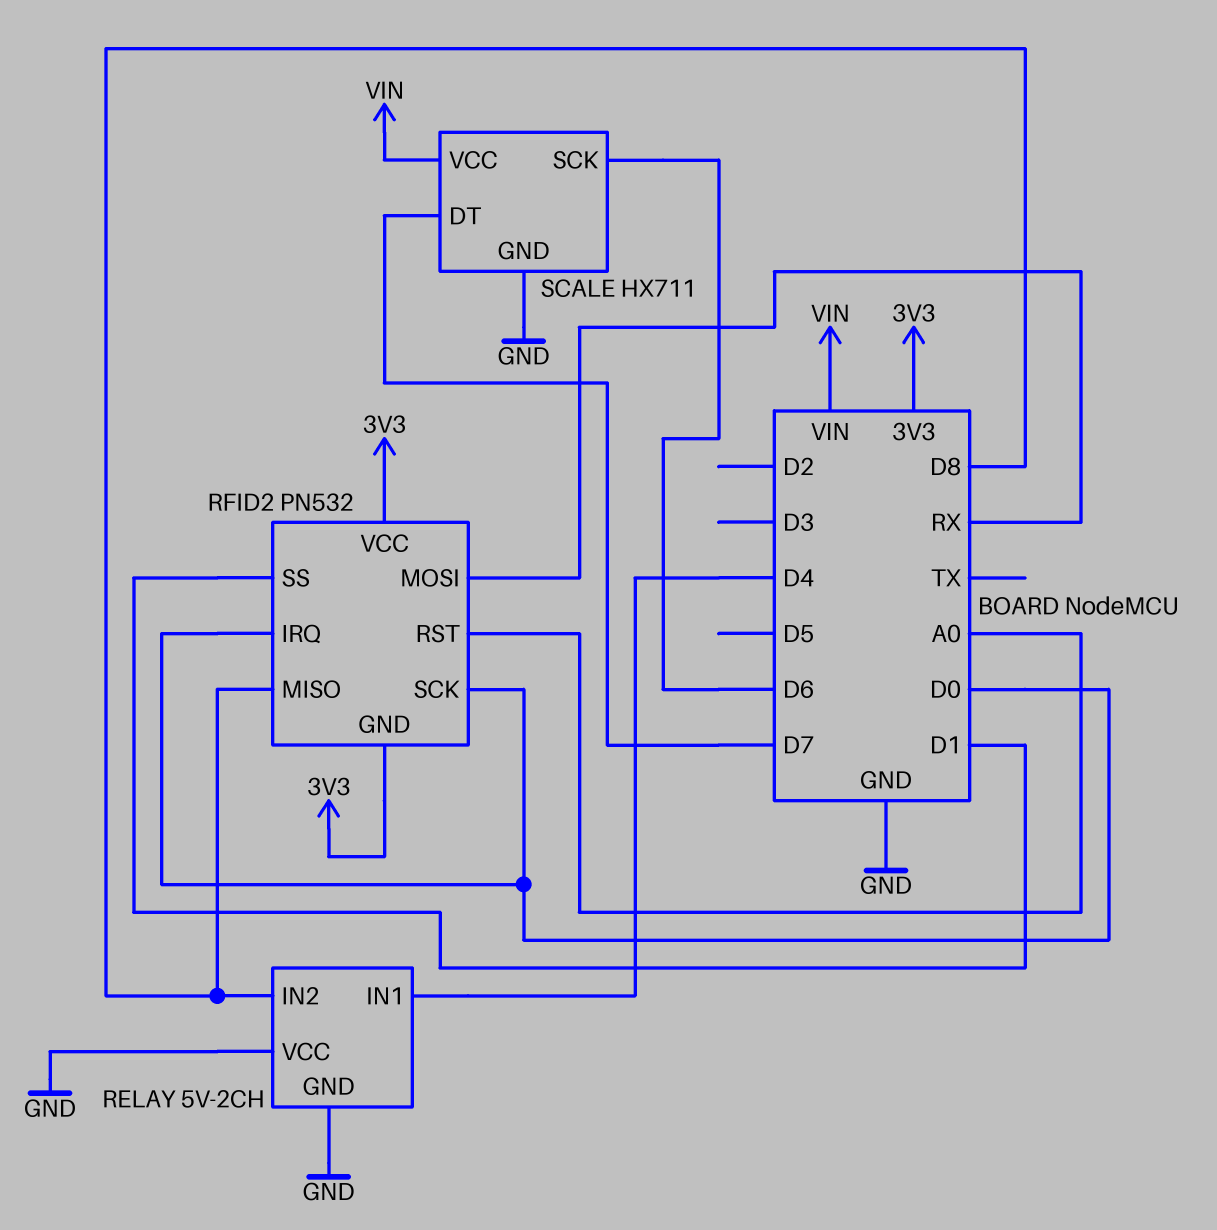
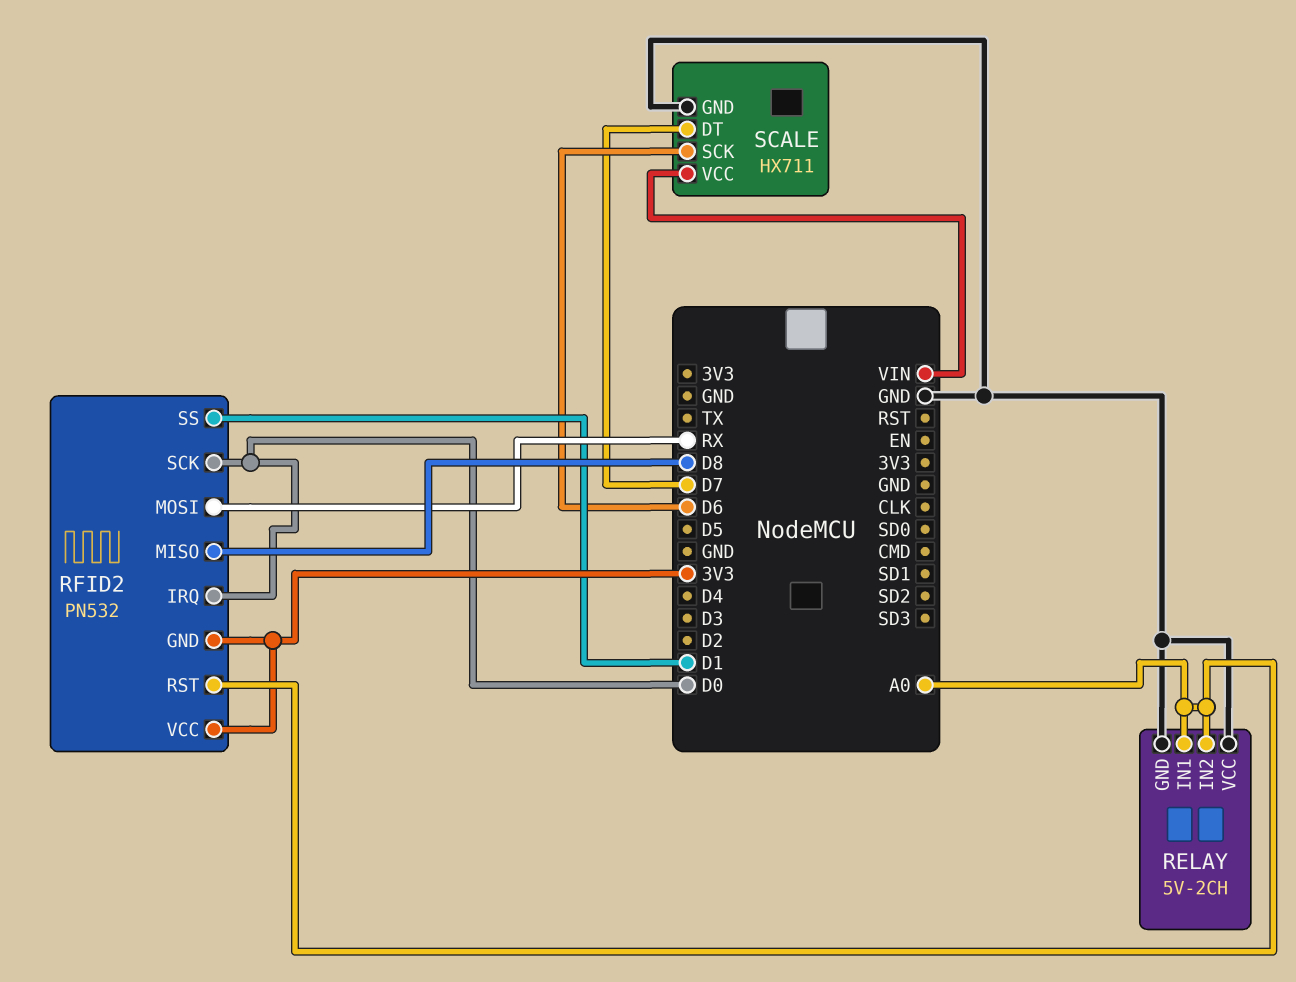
RELAY pin IN1: D4 -> A0
RELAY pin IN2: D8 -> A0

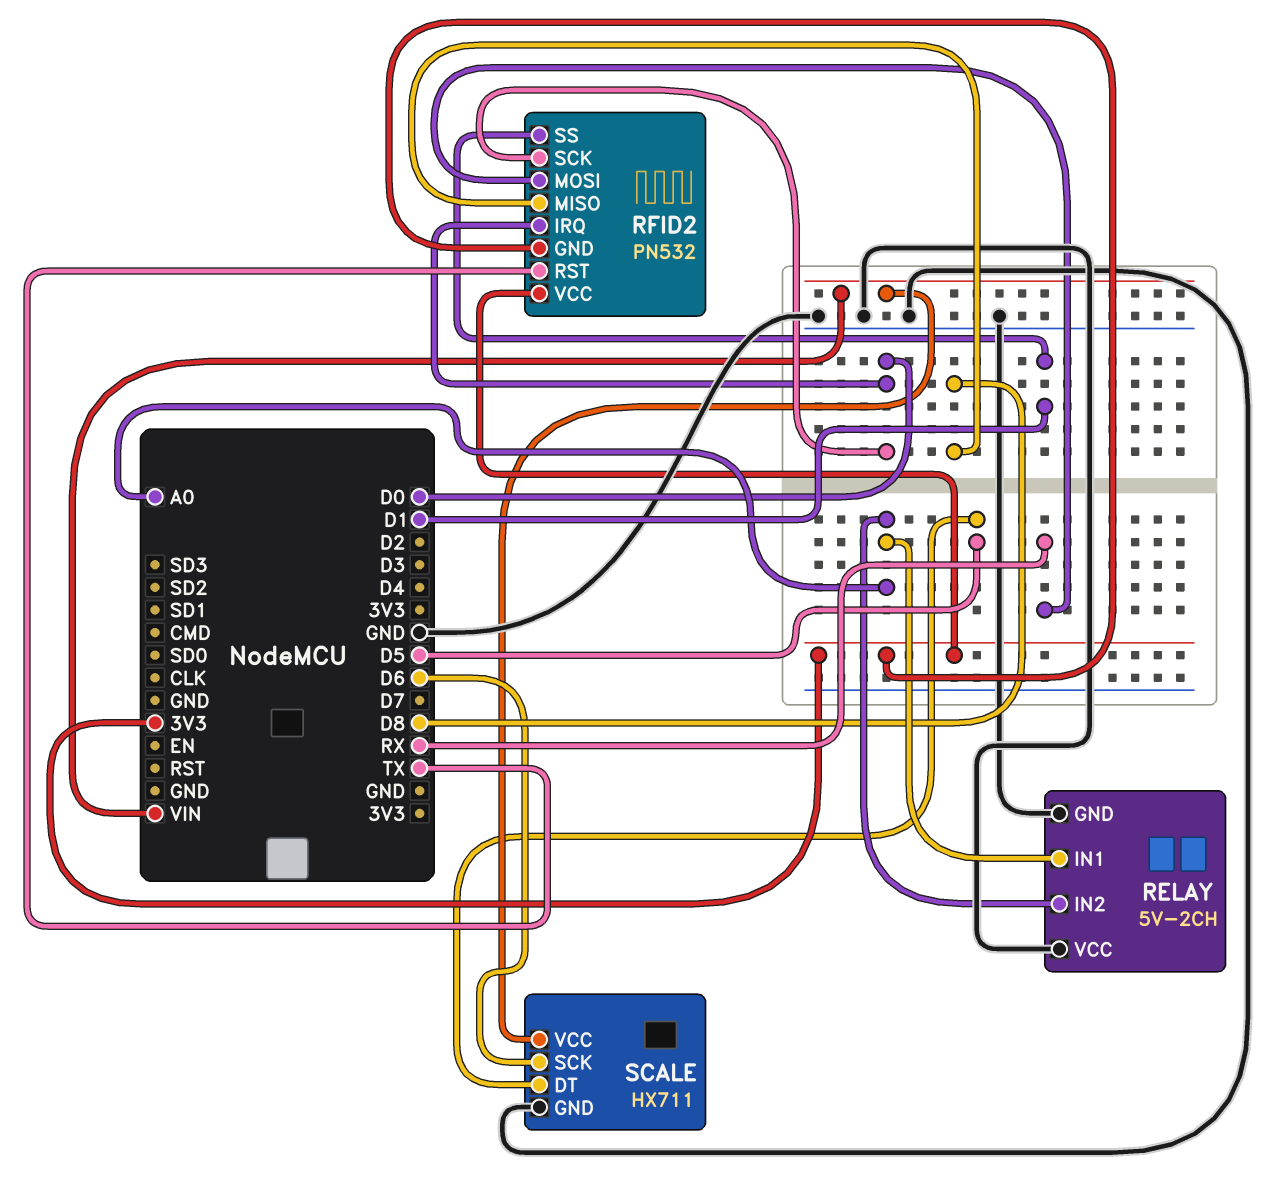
RFID2 pin RST: A0 -> TX
SCALE pin DT: D7 -> D5

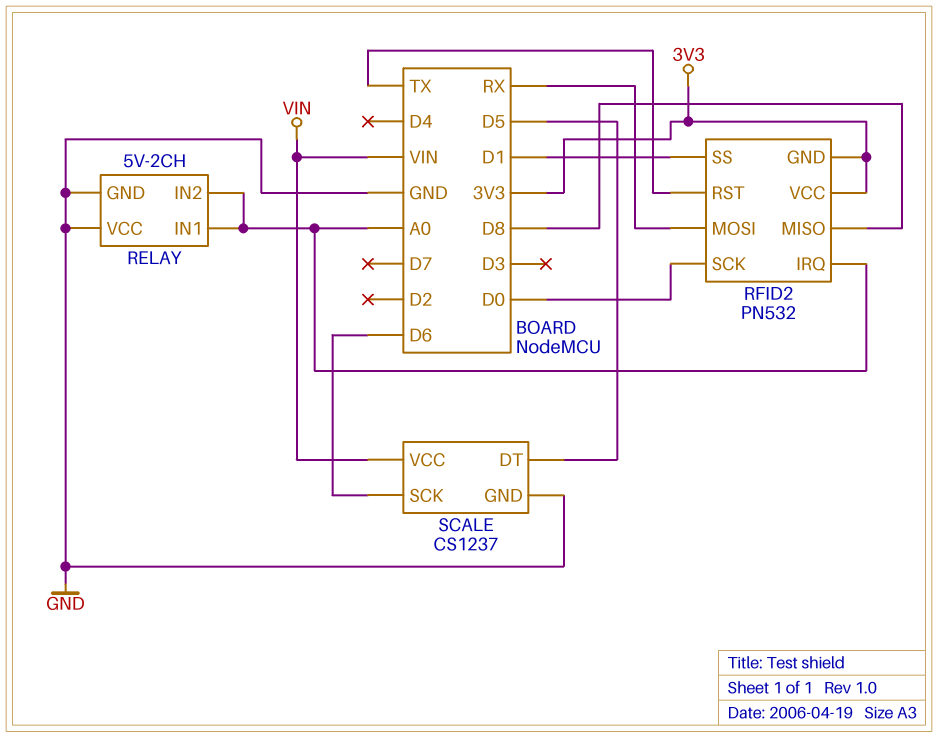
RFID2 pin IRQ: D0 -> A0
SCALE: HX711 -> CS1237

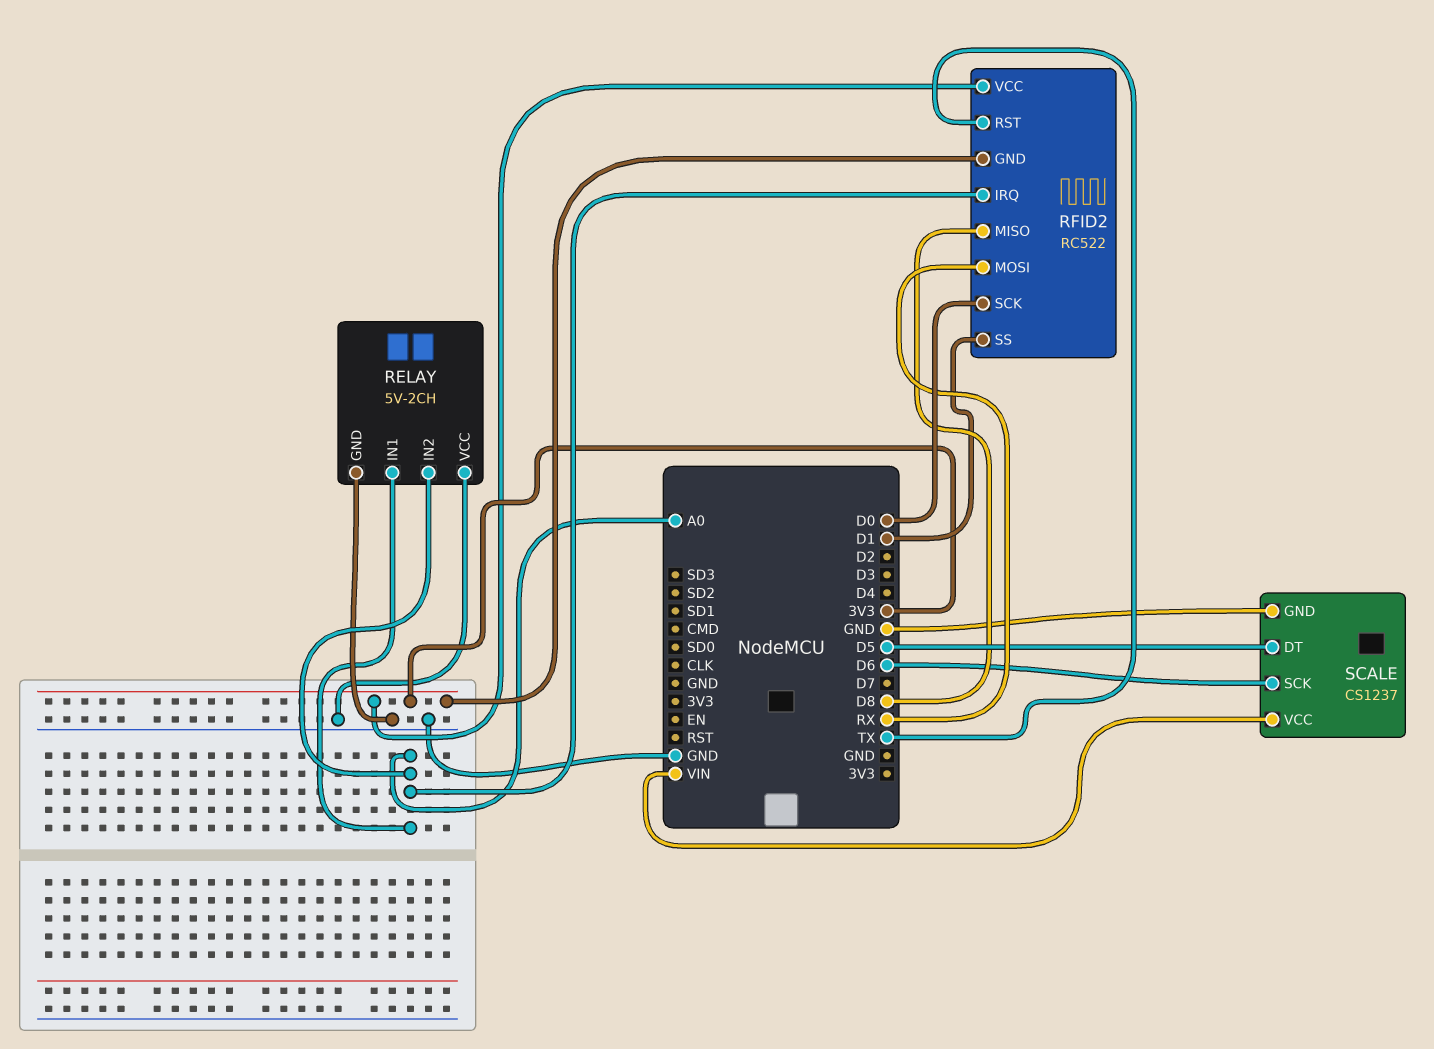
RFID2: PN532 -> RC522

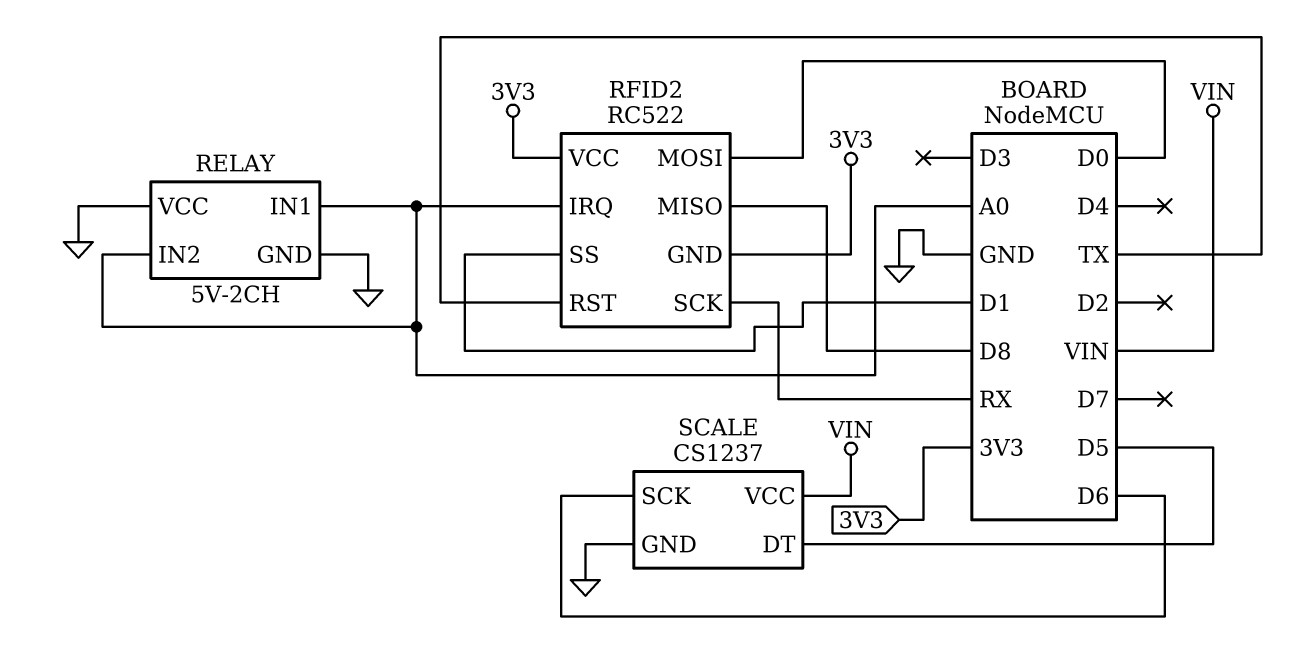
RFID2 pin MOSI: RX -> D0
RFID2 pin SCK: D0 -> RX

